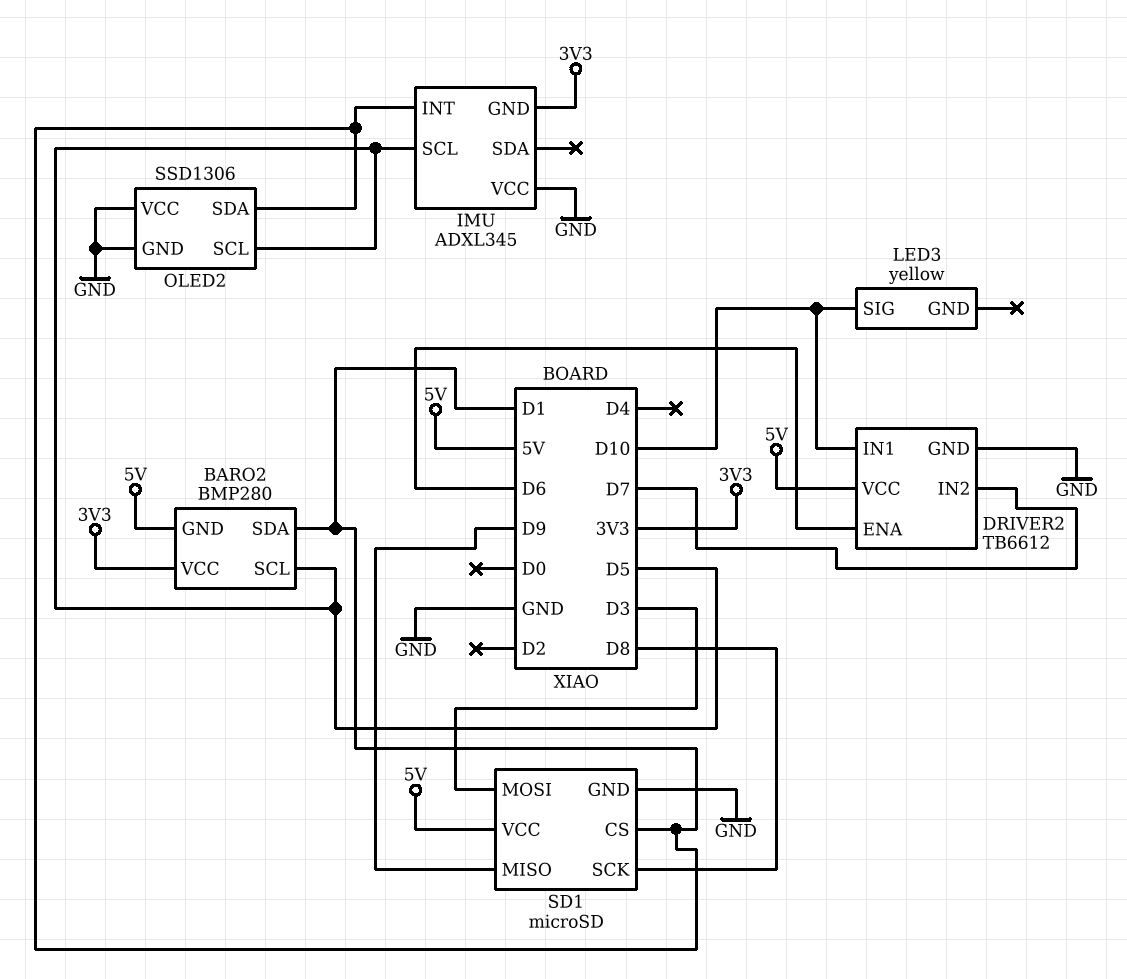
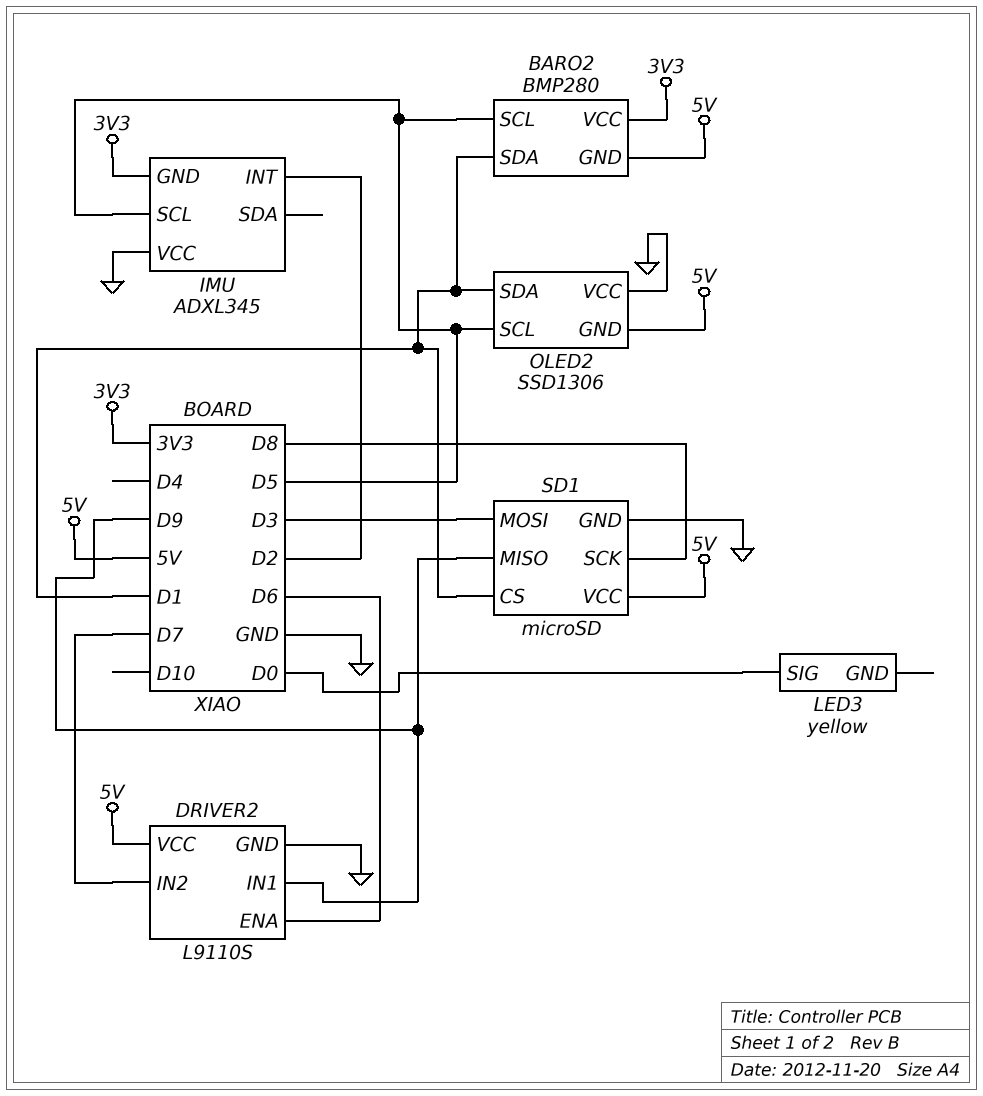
DRIVER2: TB6612 -> L9110S
DRIVER2 pin IN1: D10 -> D9
IMU pin INT: D1 -> D2
LED3 pin SIG: D10 -> D0
OLED2 pin GND: GND -> 5V

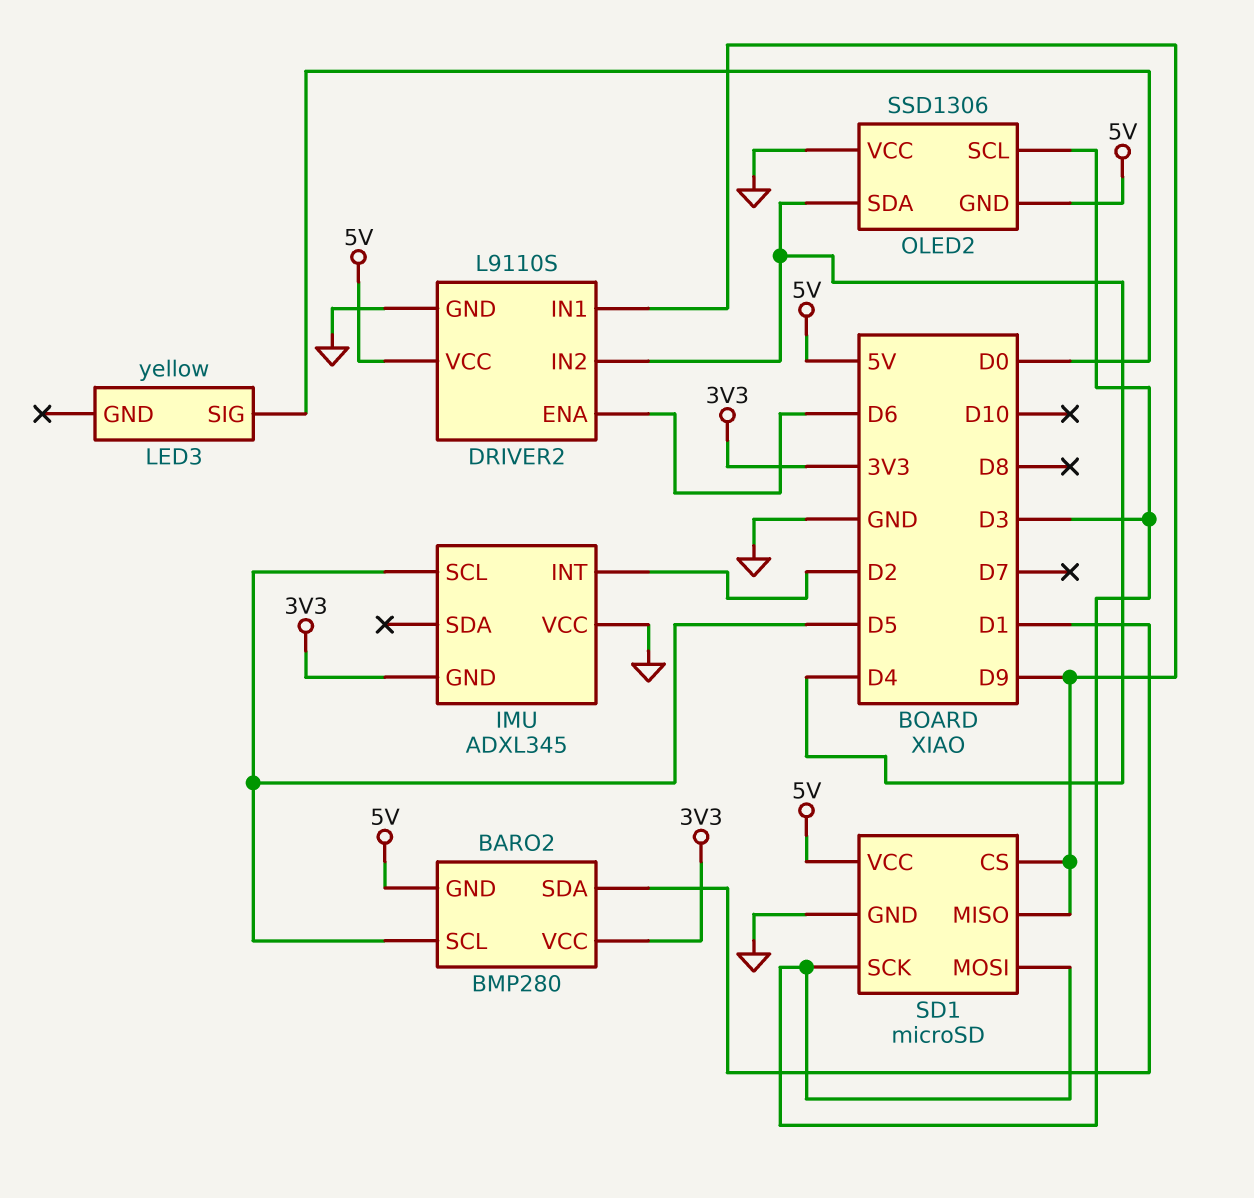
DRIVER2 pin IN2: D7 -> D4
OLED2 pin SCL: D5 -> D3
OLED2 pin SDA: D1 -> D4
SD1 pin CS: D1 -> D9
SD1 pin SCK: D8 -> D3

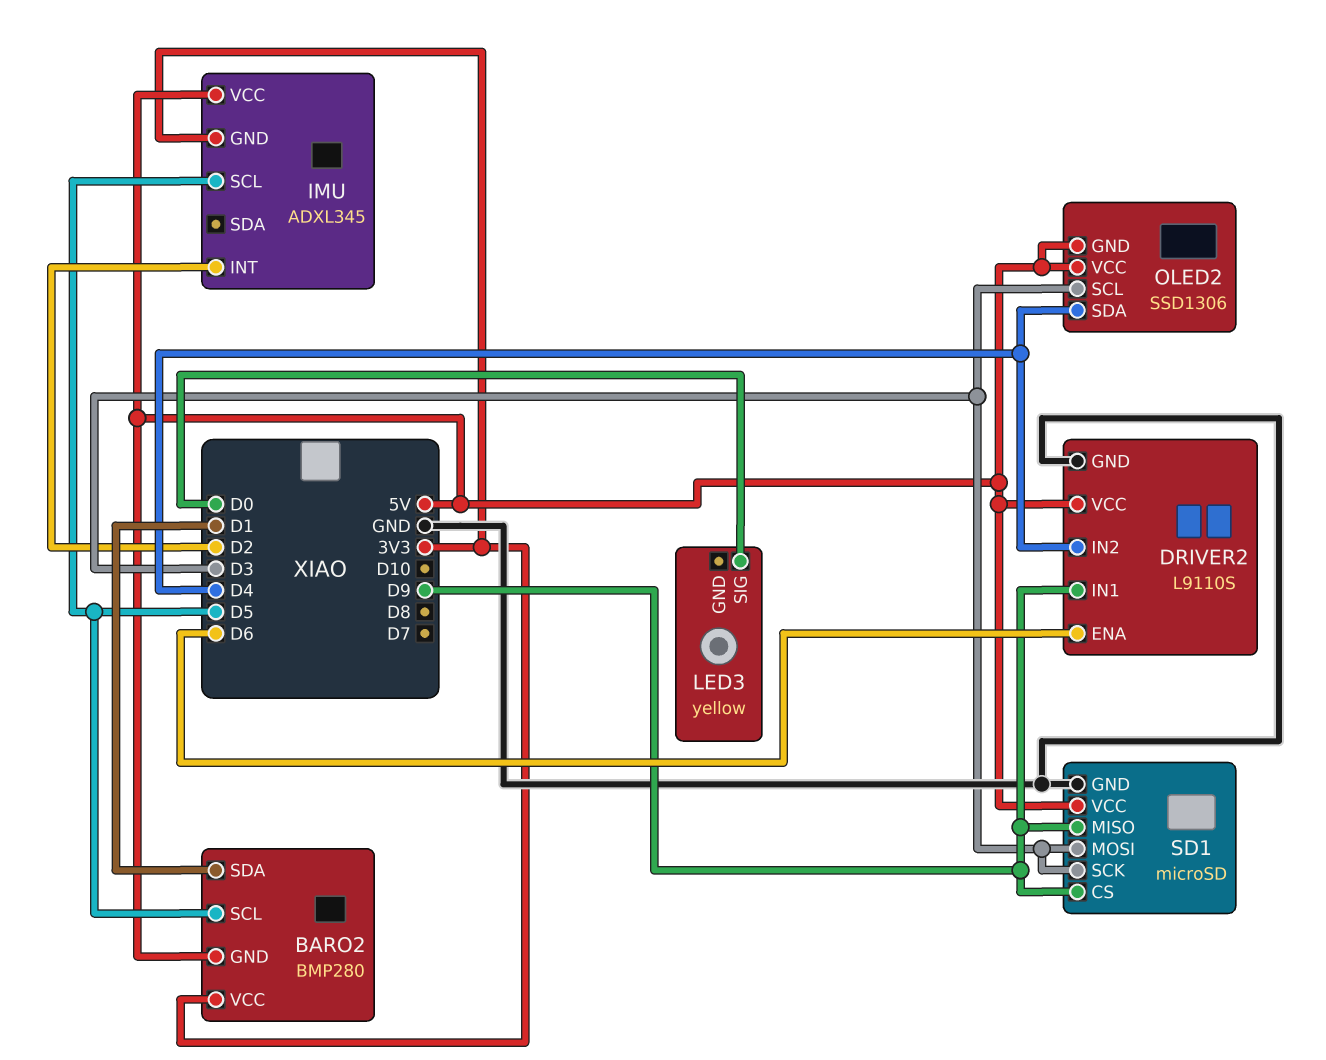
IMU pin VCC: GND -> 5V
OLED2 pin VCC: GND -> 5V

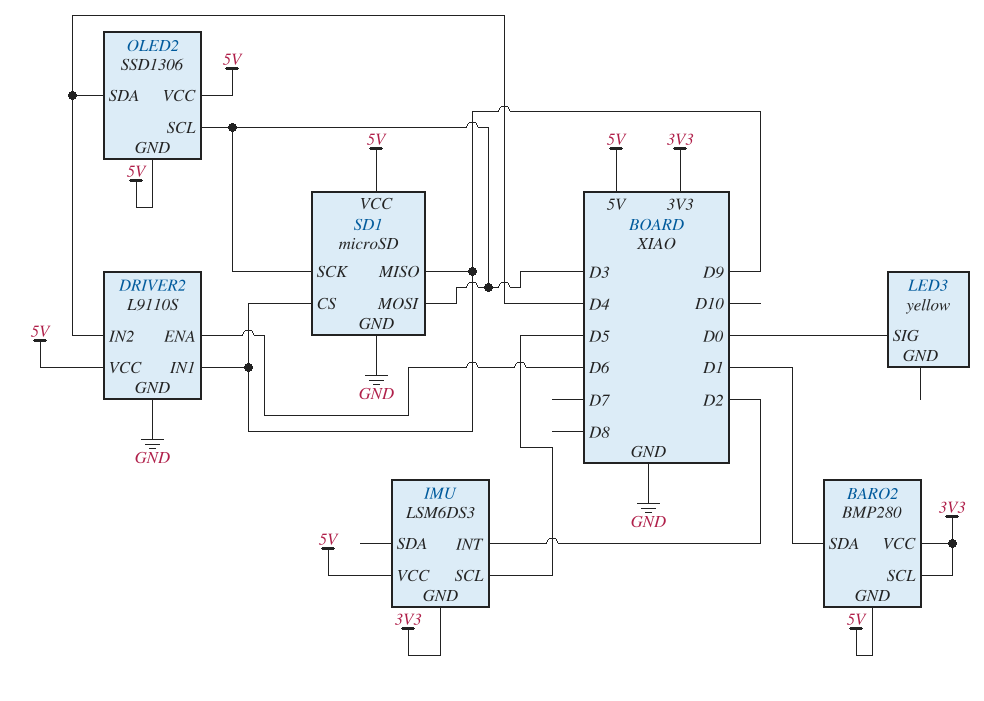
BARO2 pin SCL: D5 -> 3V3
IMU: ADXL345 -> LSM6DS3

